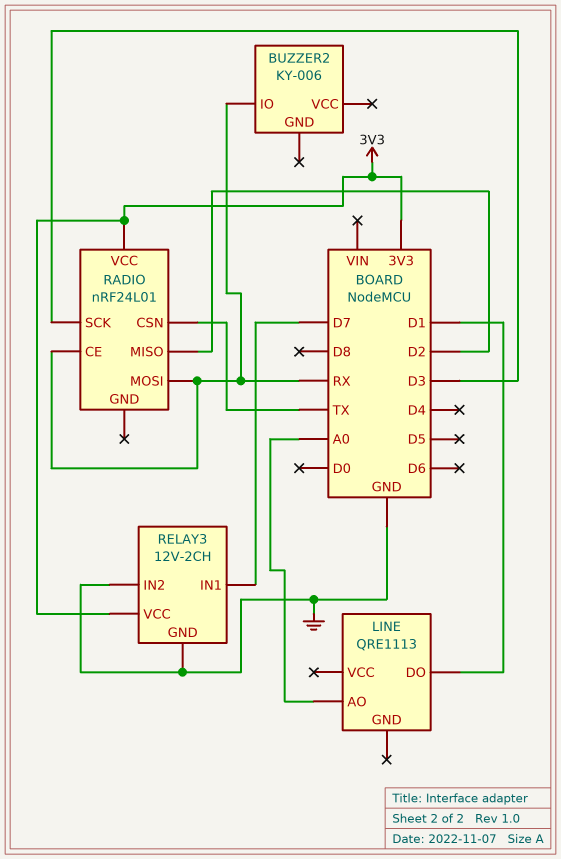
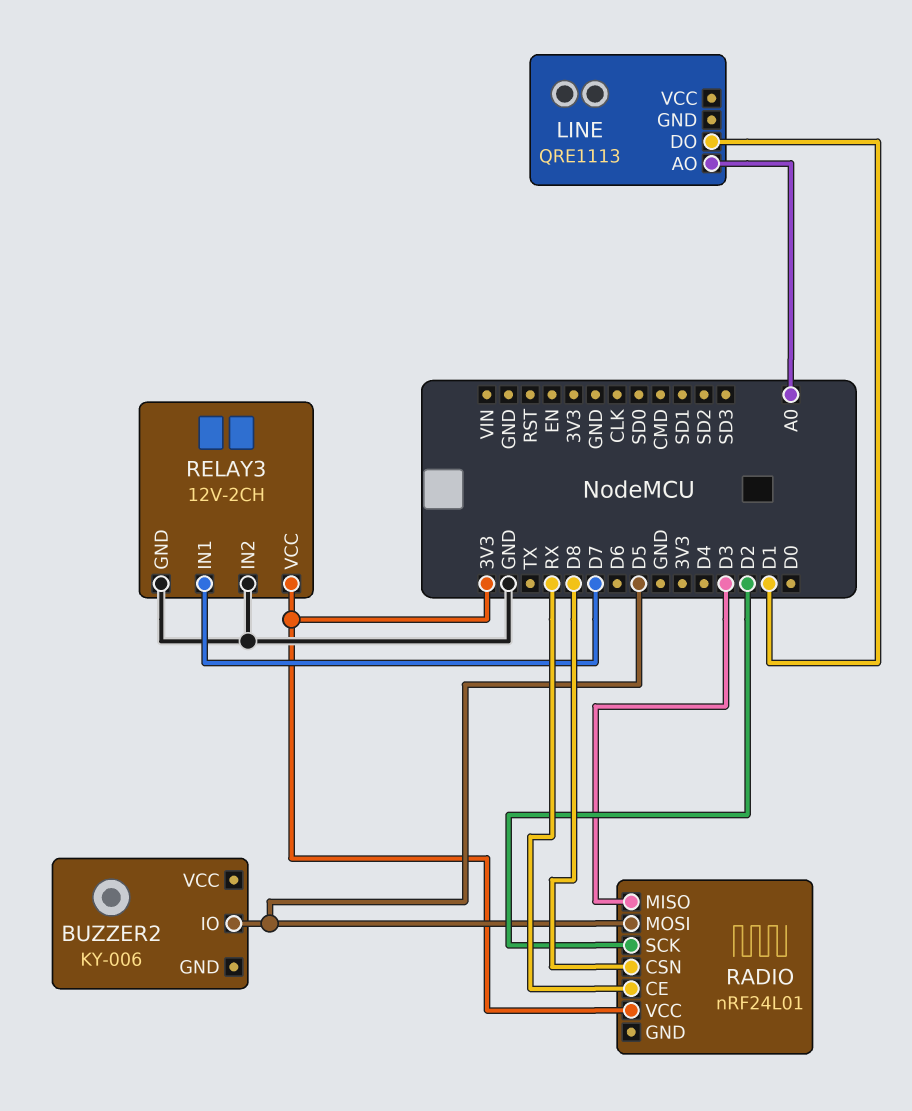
BUZZER2 pin IO: RX -> D5
RADIO pin CSN: TX -> D8
RADIO pin MISO: D2 -> D3
RADIO pin MOSI: RX -> D5
RADIO pin SCK: D3 -> D2

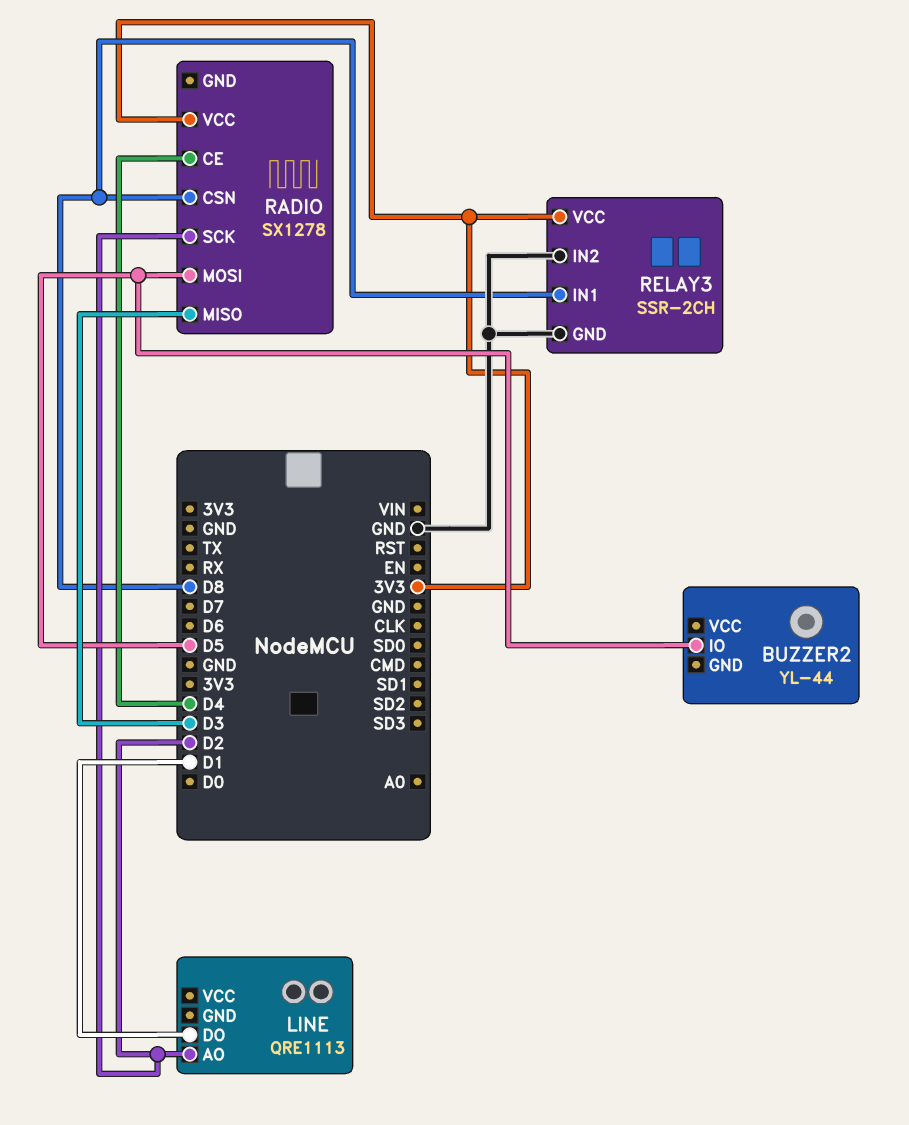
BUZZER2: KY-006 -> YL-44
LINE pin AO: A0 -> D2
RADIO: nRF24L01 -> SX1278
RADIO pin CE: RX -> D4
RELAY3: 12V-2CH -> SSR-2CH
RELAY3 pin IN1: D7 -> D8

